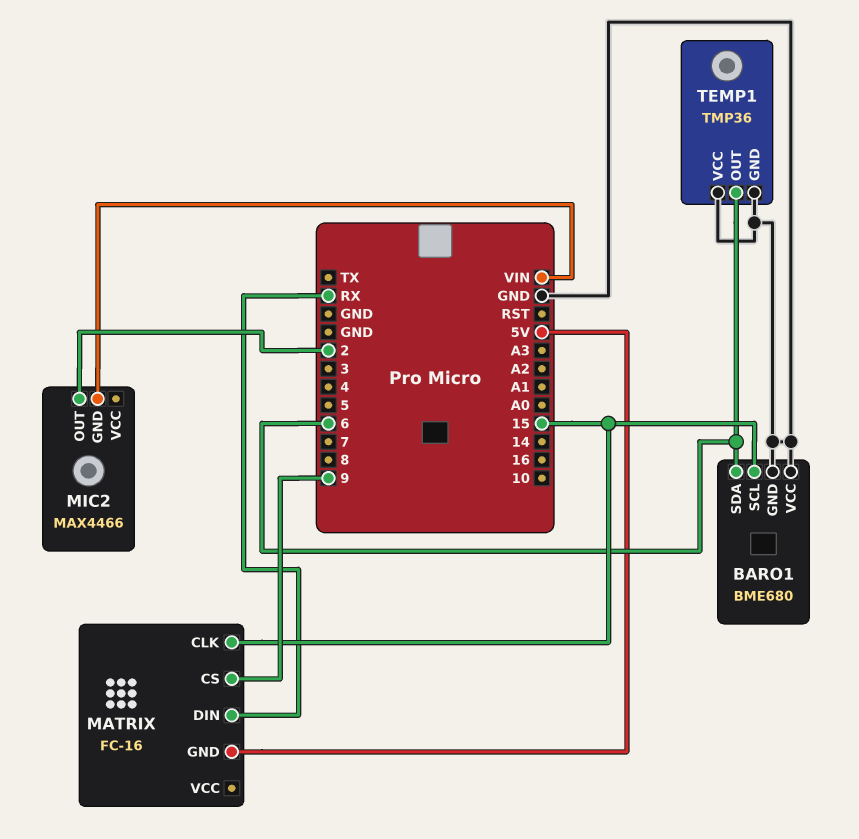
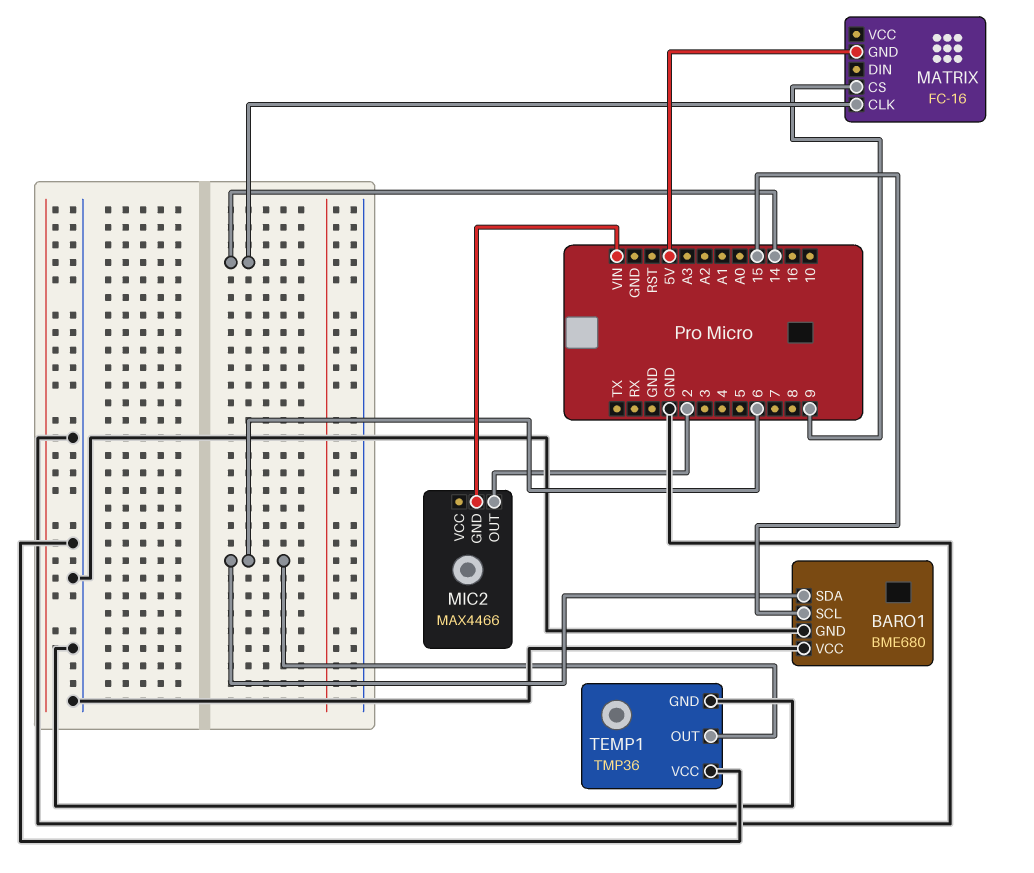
MATRIX pin CLK: 15 -> 14
MATRIX pin DIN: RX -> none

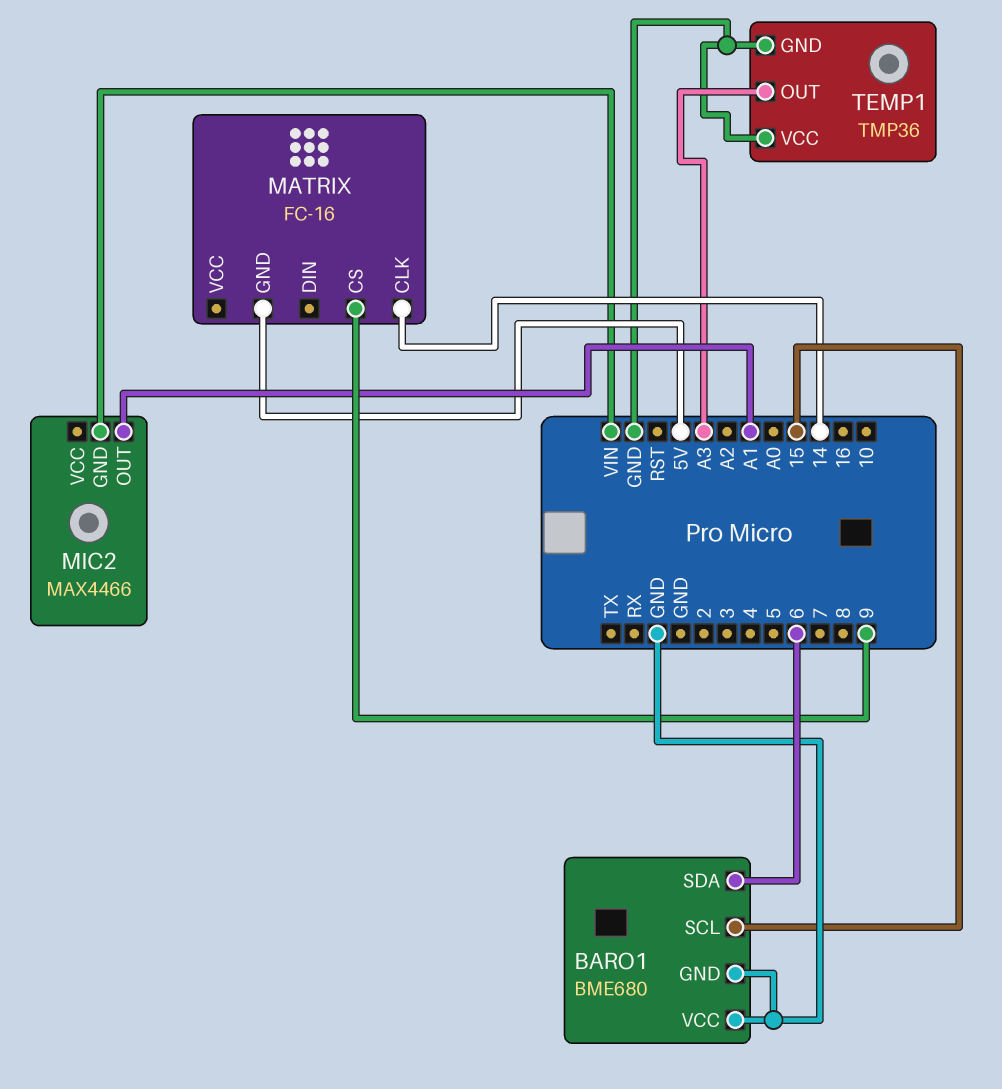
MIC2 pin OUT: 2 -> A1
TEMP1 pin OUT: 6 -> A3

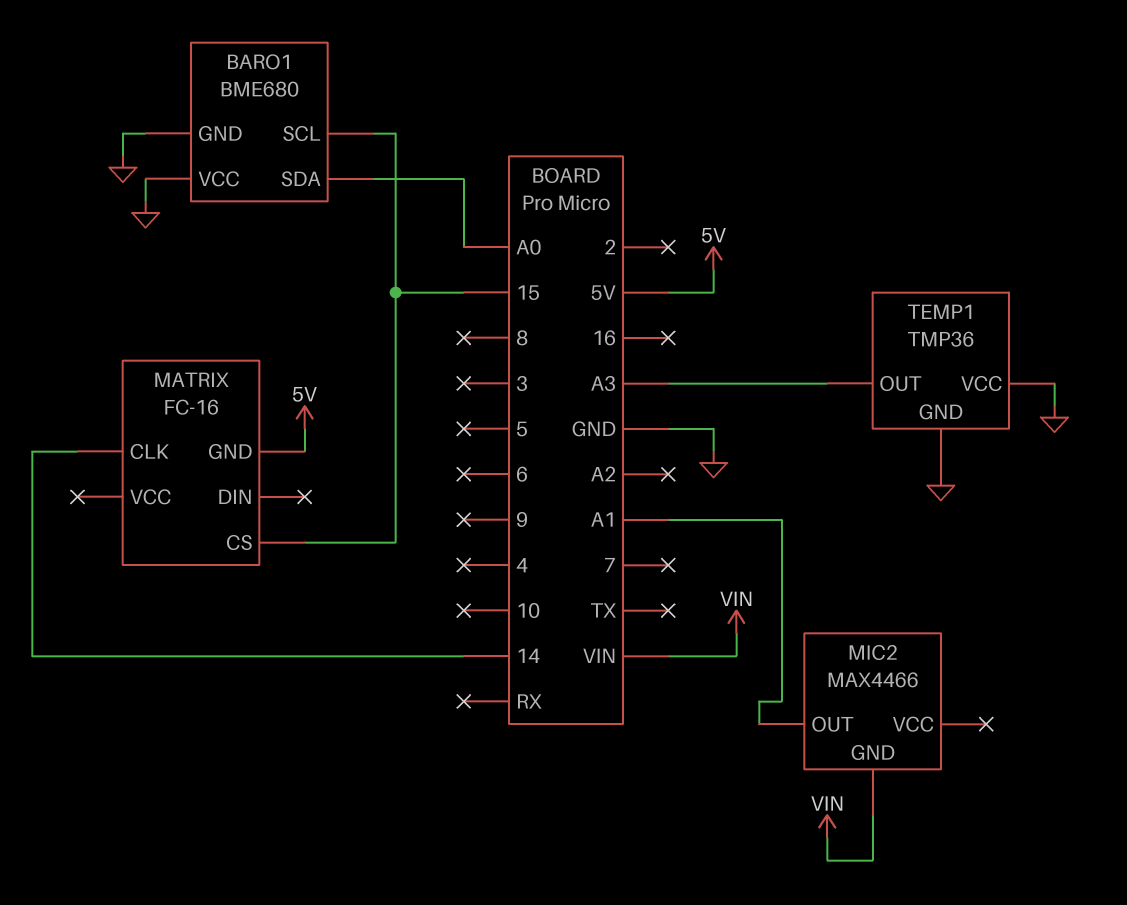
BARO1 pin SDA: 6 -> A0
MATRIX pin CS: 9 -> 15

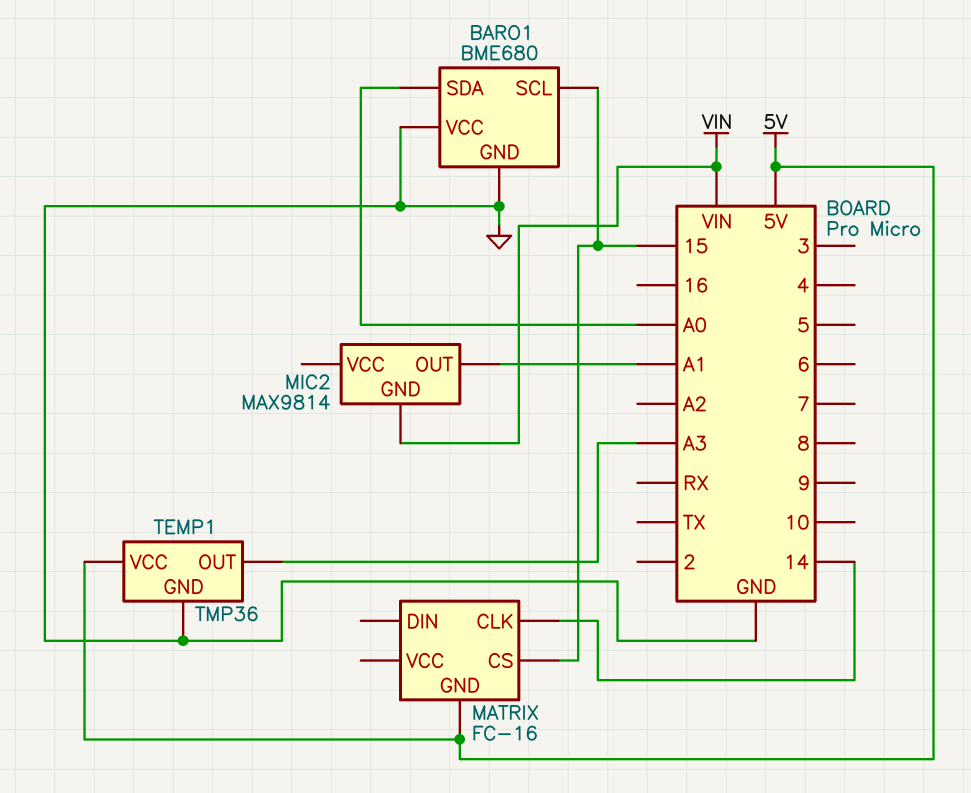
MIC2: MAX4466 -> MAX9814
TEMP1 pin VCC: GND -> 5V

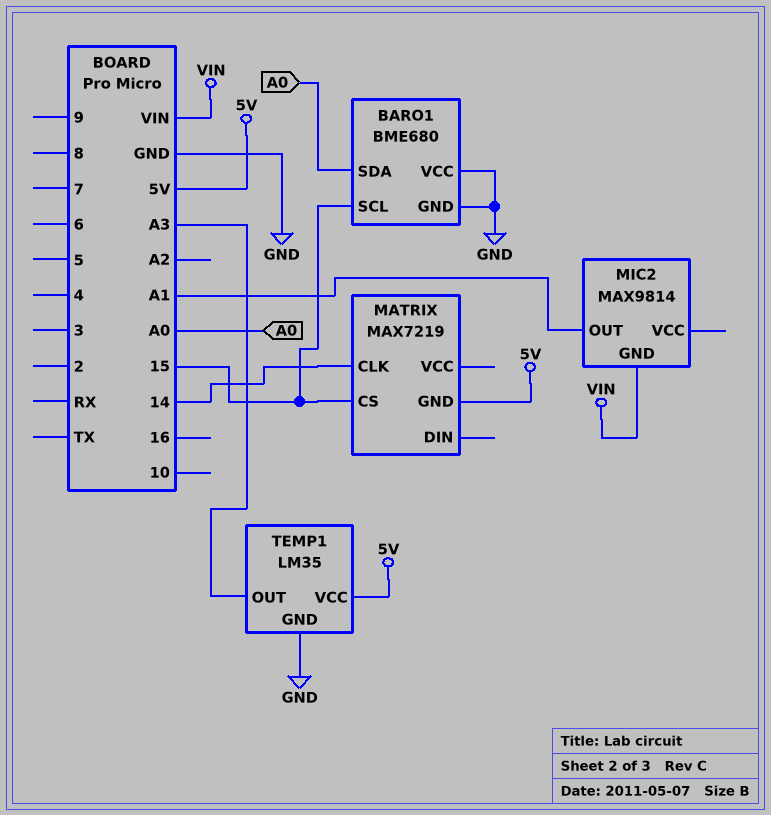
MATRIX: FC-16 -> MAX7219
TEMP1: TMP36 -> LM35

